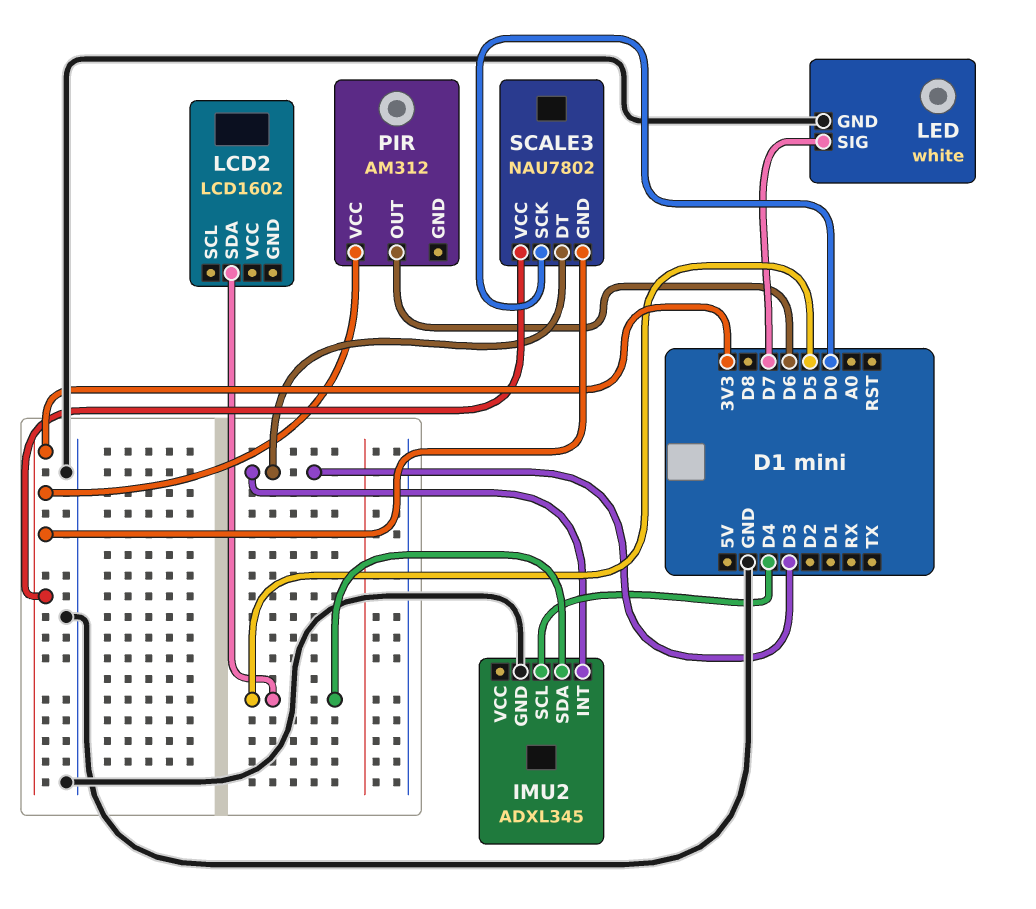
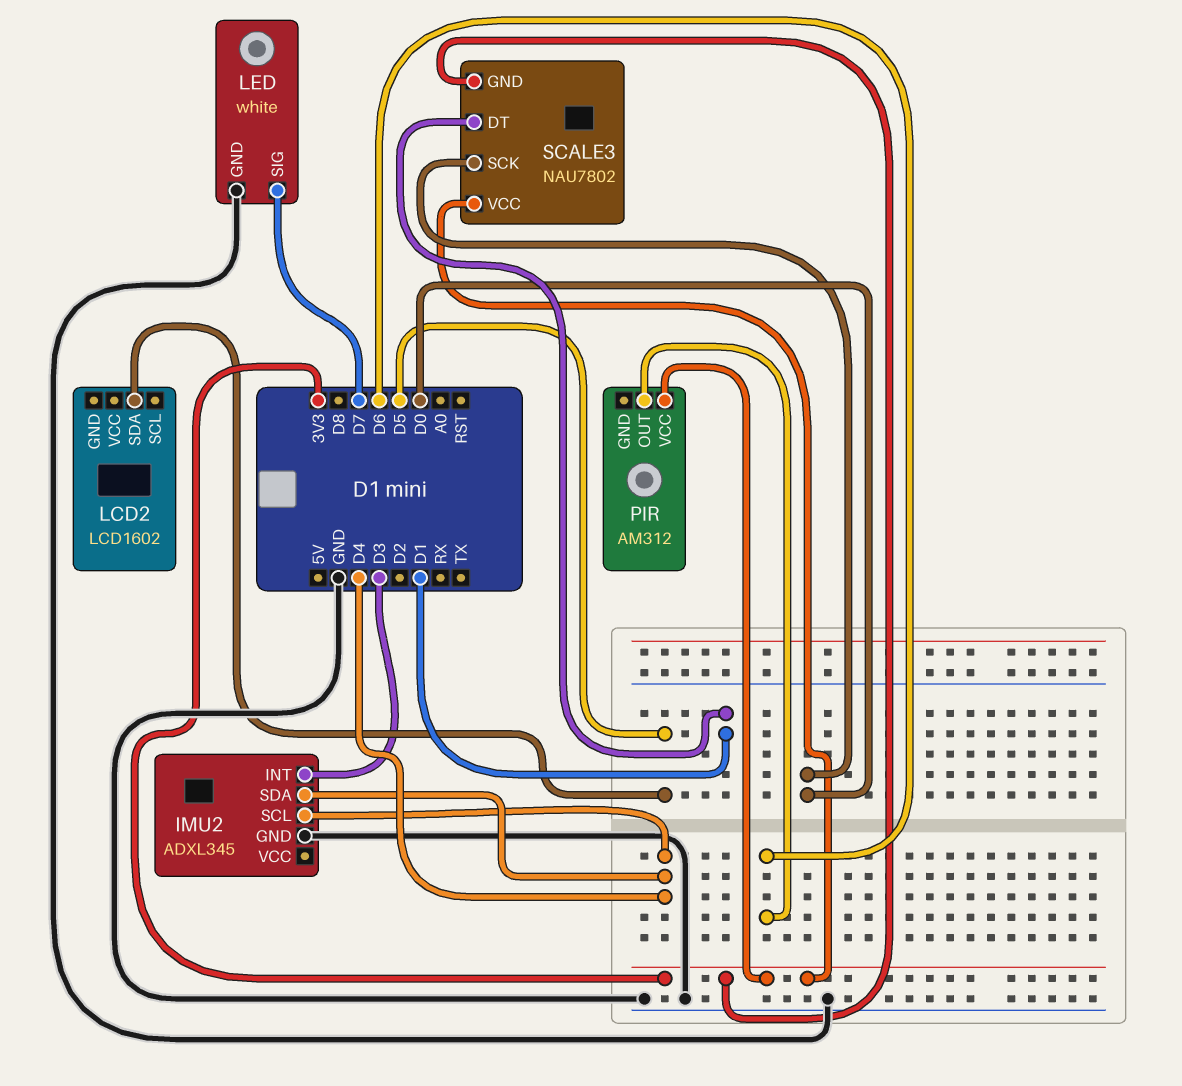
IMU2 pin SDA: D5 -> D4
SCALE3 pin DT: D3 -> D1

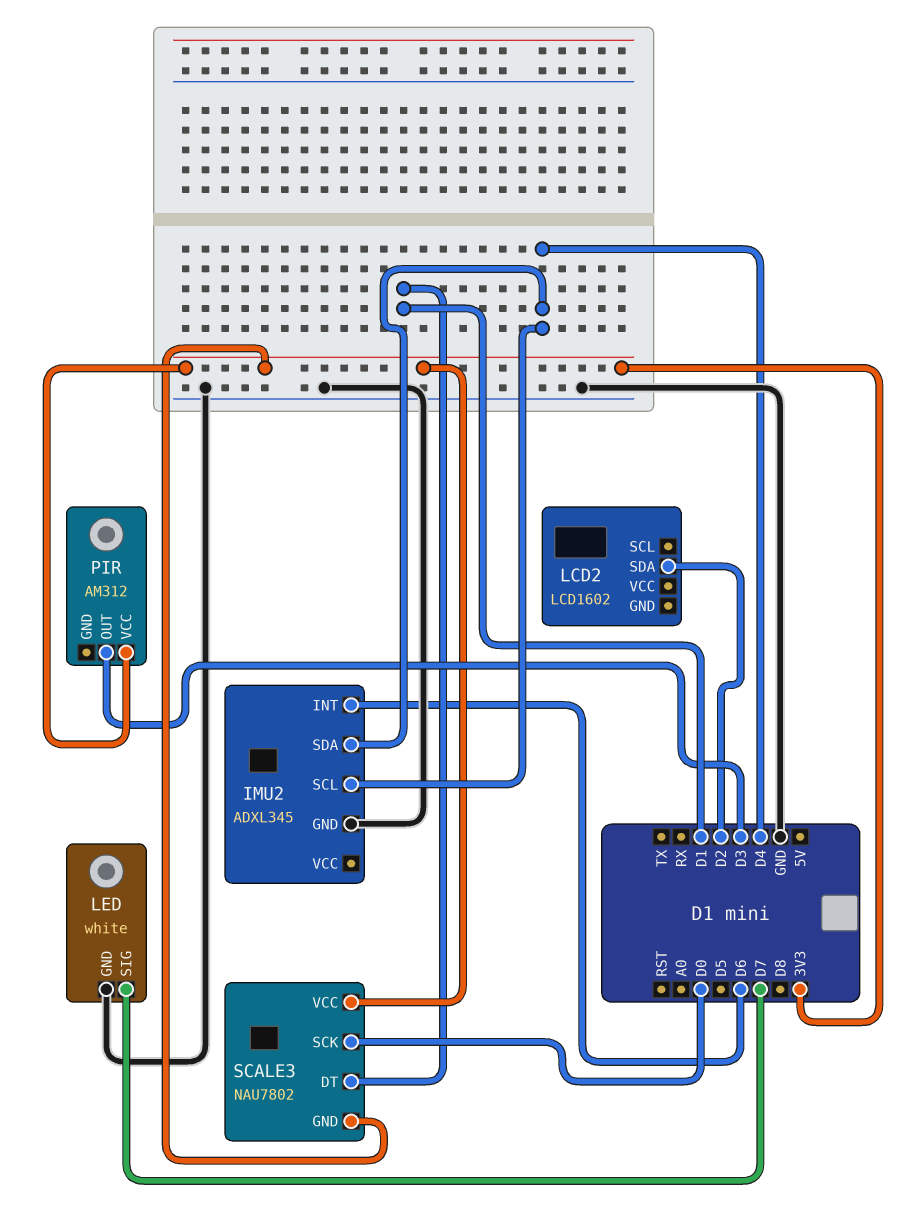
IMU2 pin INT: D3 -> D6
LCD2 pin SDA: D5 -> D2
PIR pin OUT: D6 -> D3

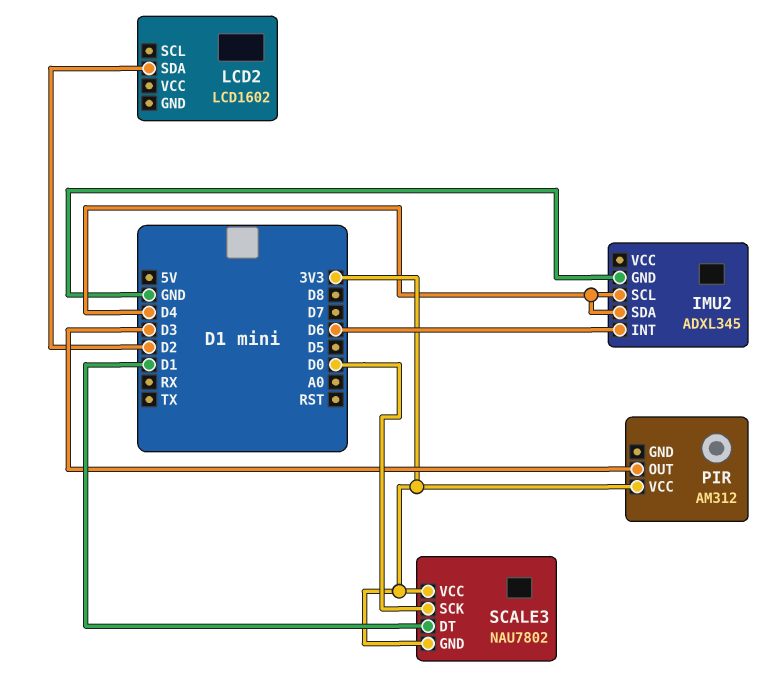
LED: white -> none
LED pin GND: GND -> none
LED pin SIG: D7 -> none

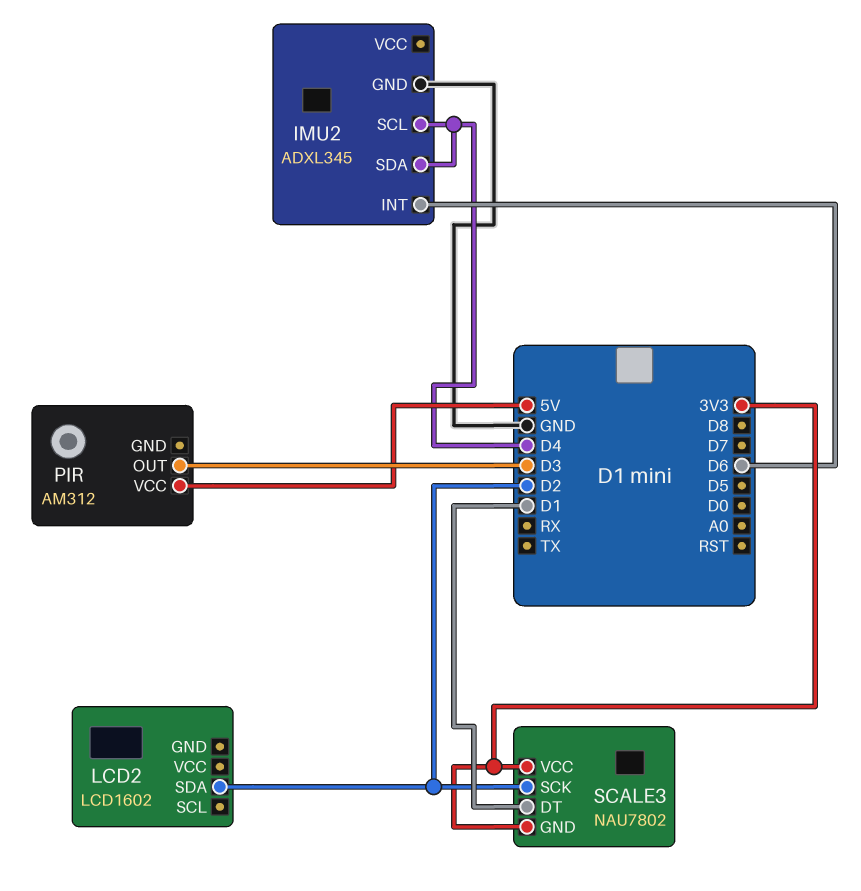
PIR pin VCC: 3V3 -> 5V
SCALE3 pin SCK: D0 -> D2

